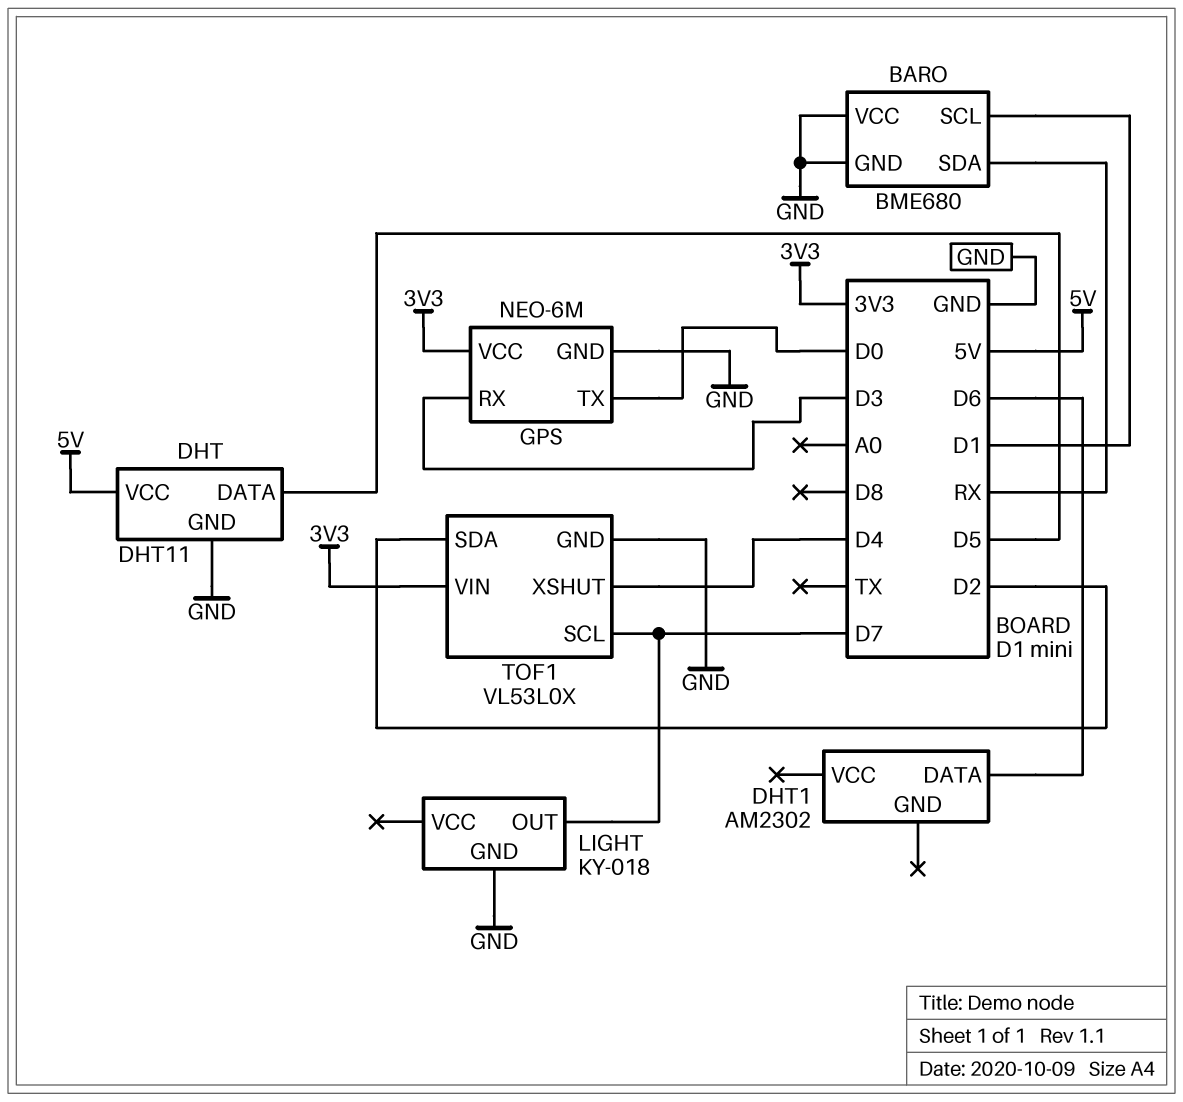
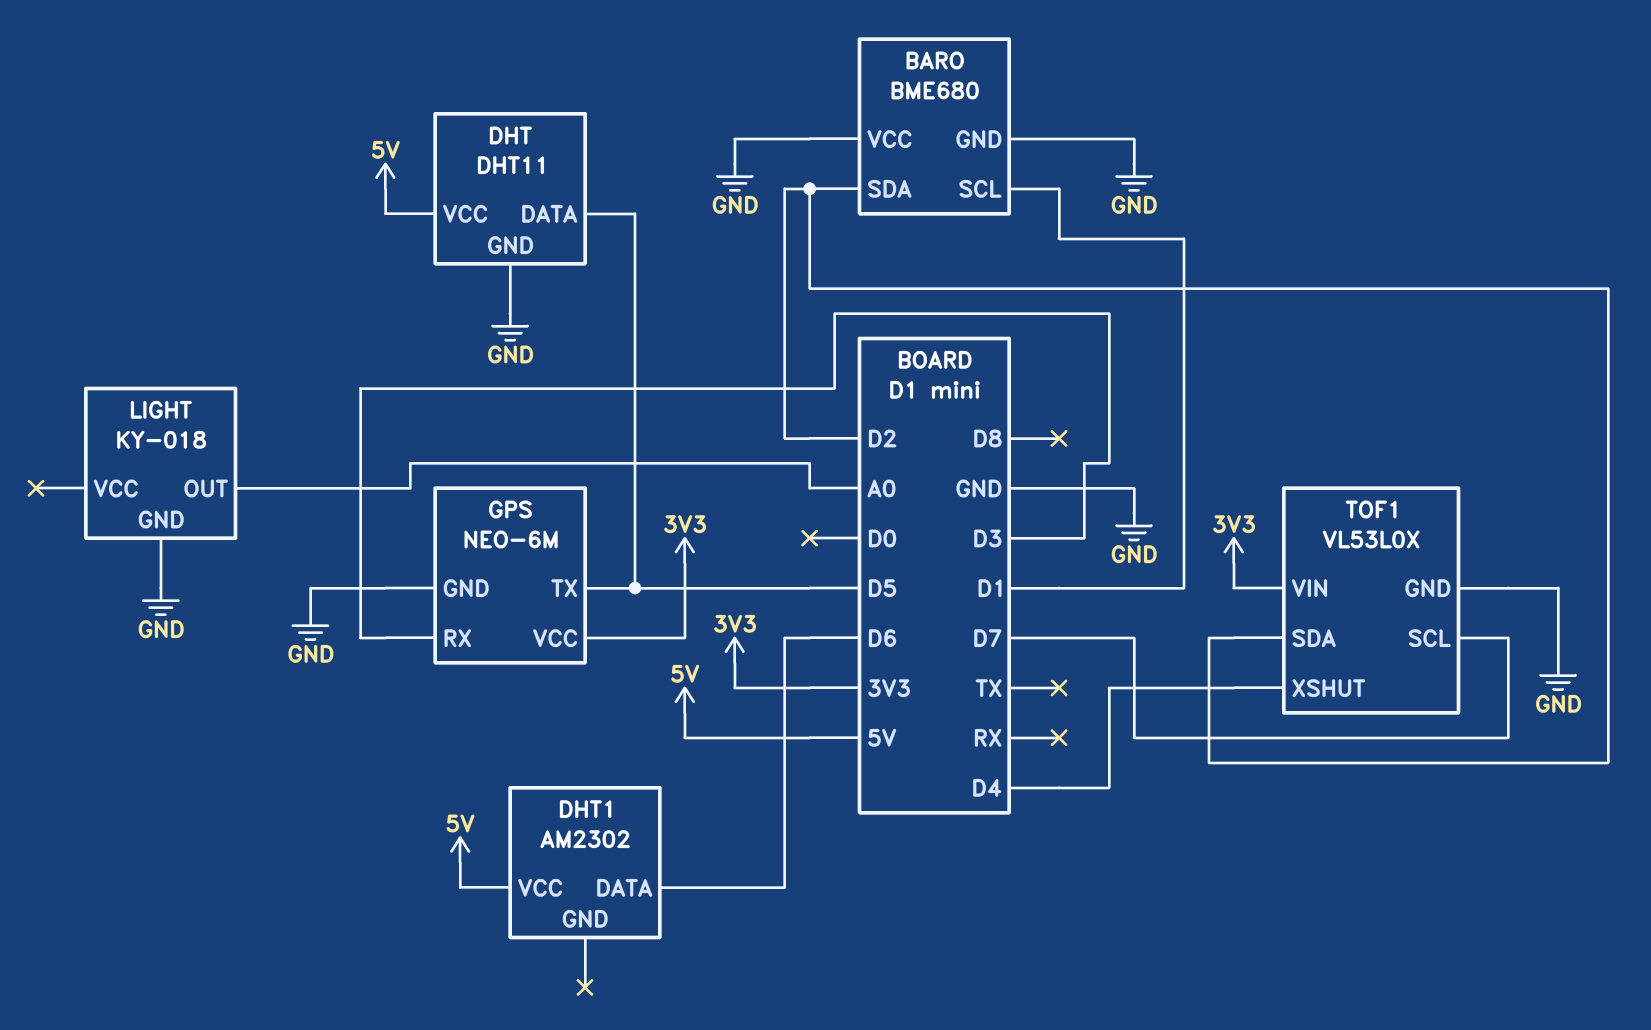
BARO pin SDA: RX -> D2
DHT1 pin VCC: none -> 5V
GPS pin TX: D0 -> D5
LIGHT pin OUT: D7 -> A0

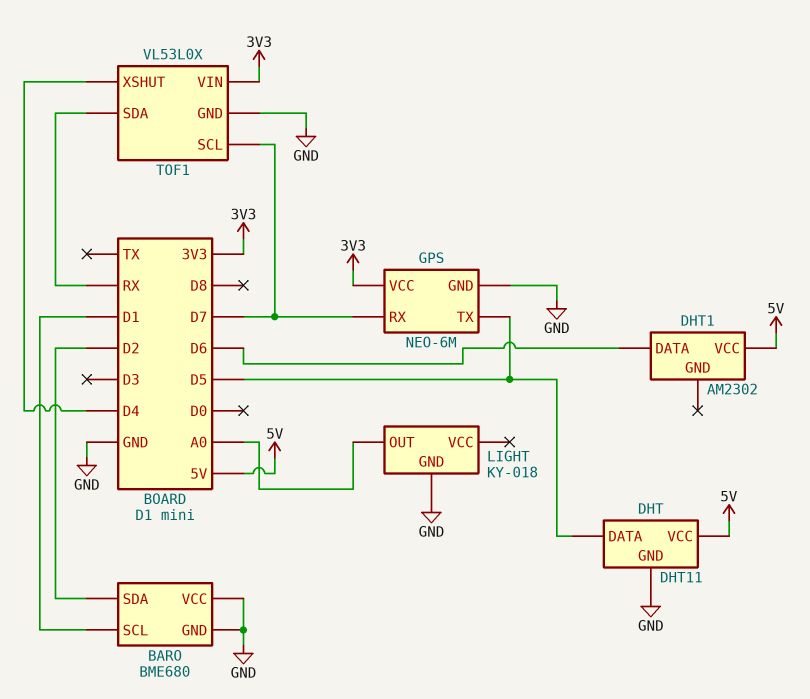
GPS pin RX: D3 -> D7
TOF1 pin SDA: D2 -> RX

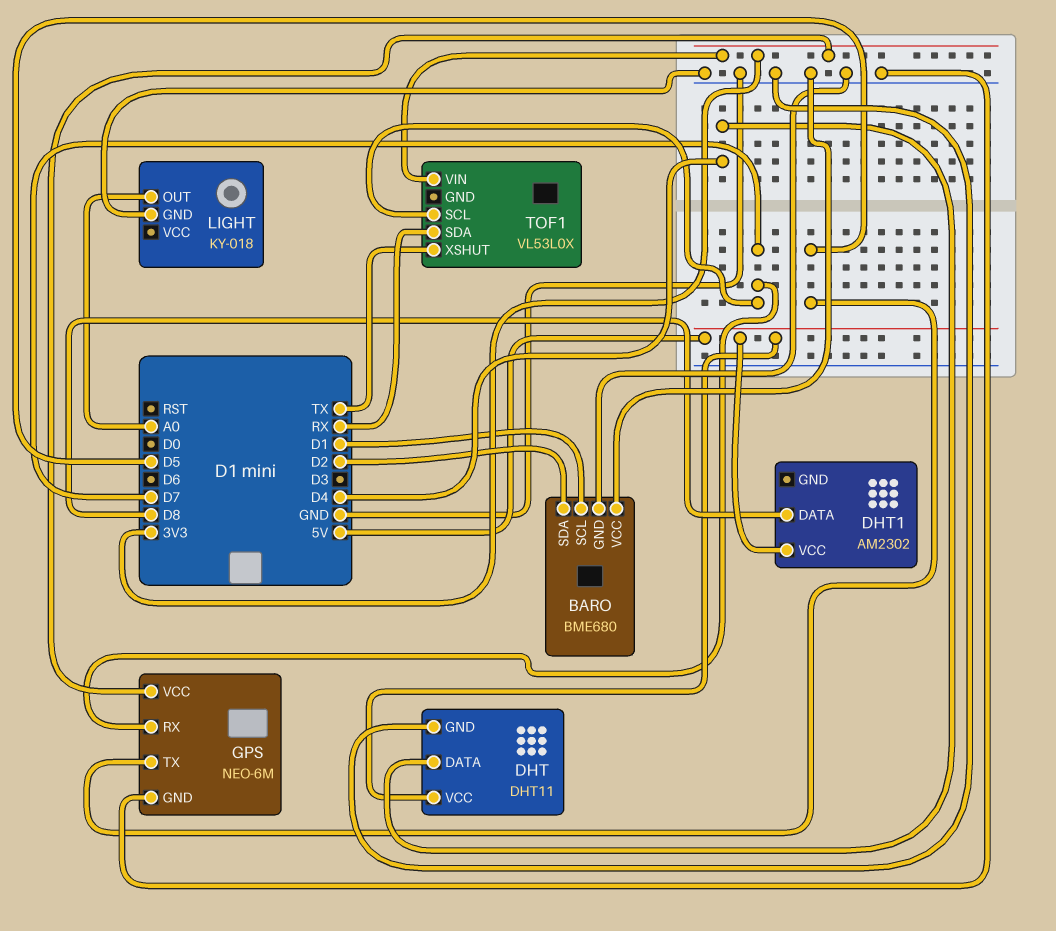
DHT pin DATA: D5 -> D4
DHT1 pin DATA: D6 -> D8
TOF1 pin GND: GND -> none
TOF1 pin XSHUT: D4 -> TX

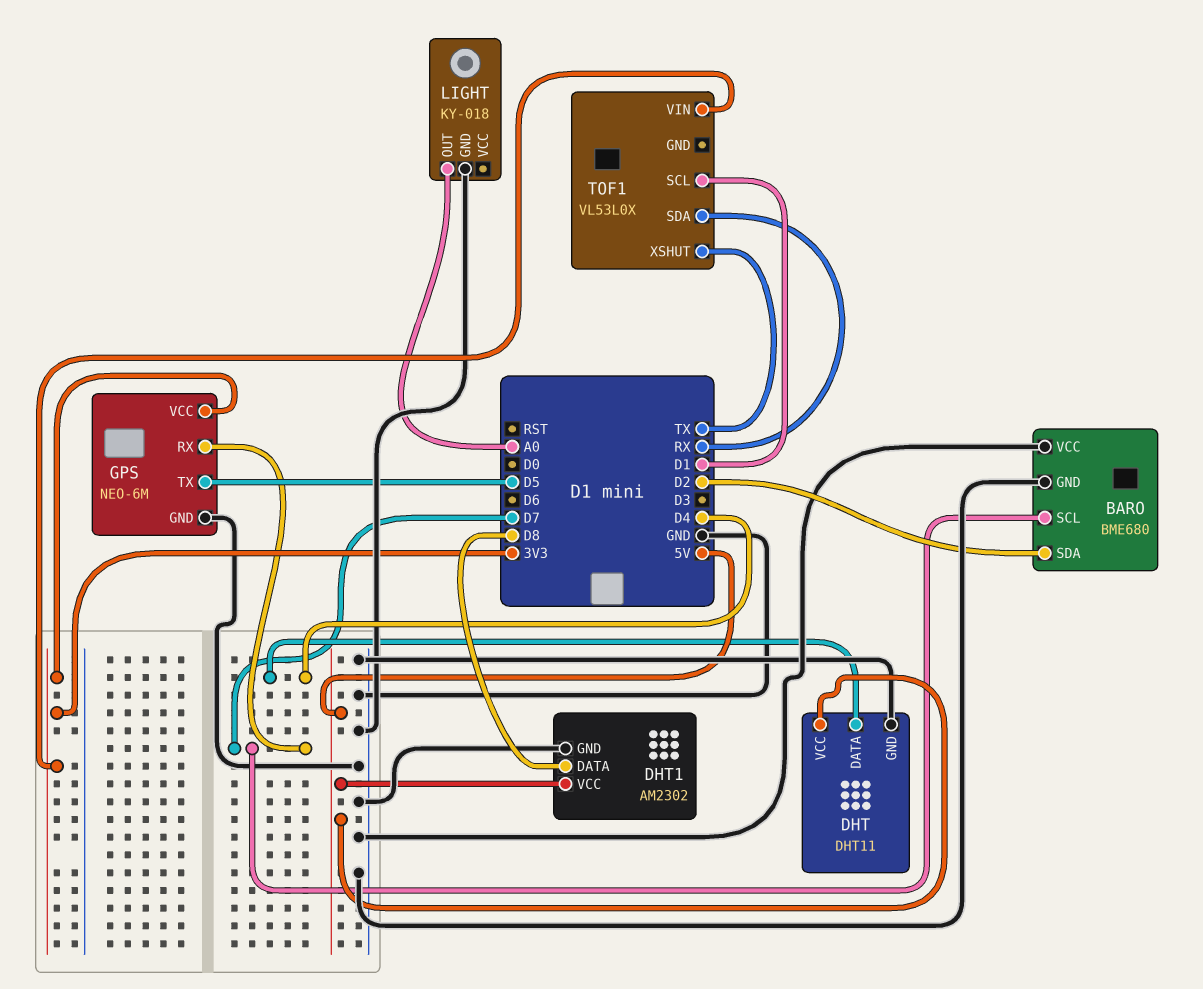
BARO pin SCL: D1 -> D7
DHT1 pin GND: none -> GND
TOF1 pin SCL: D7 -> D1

